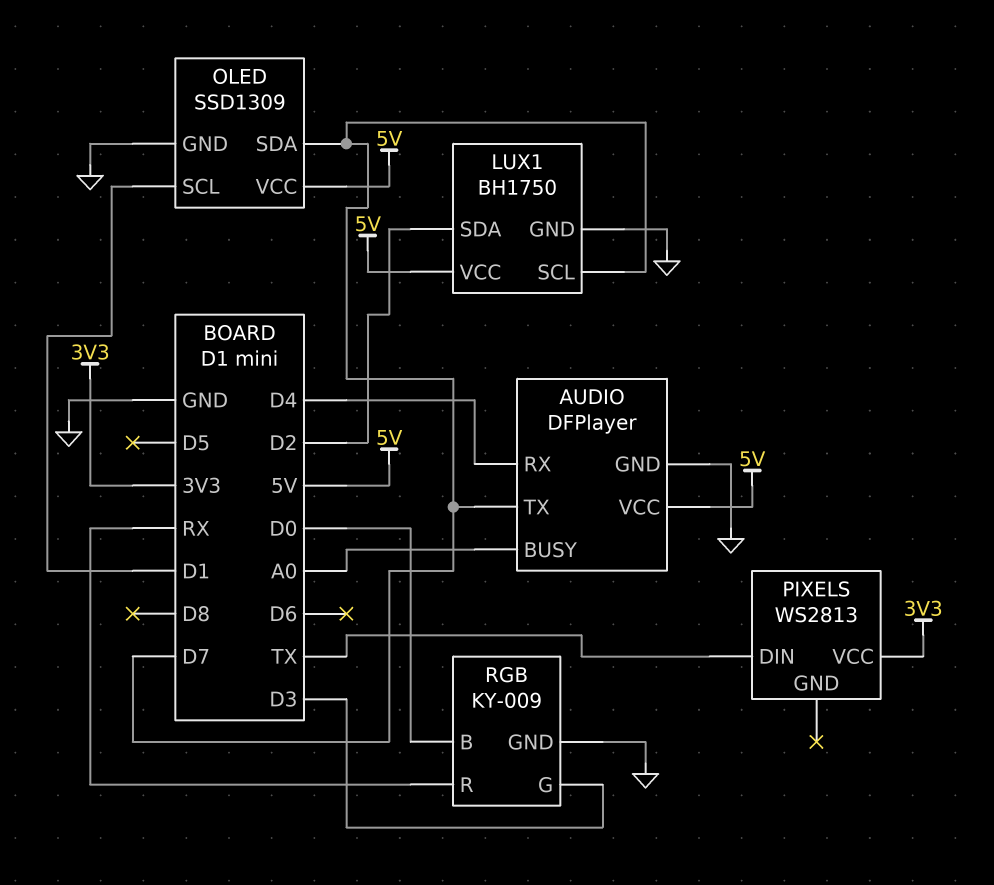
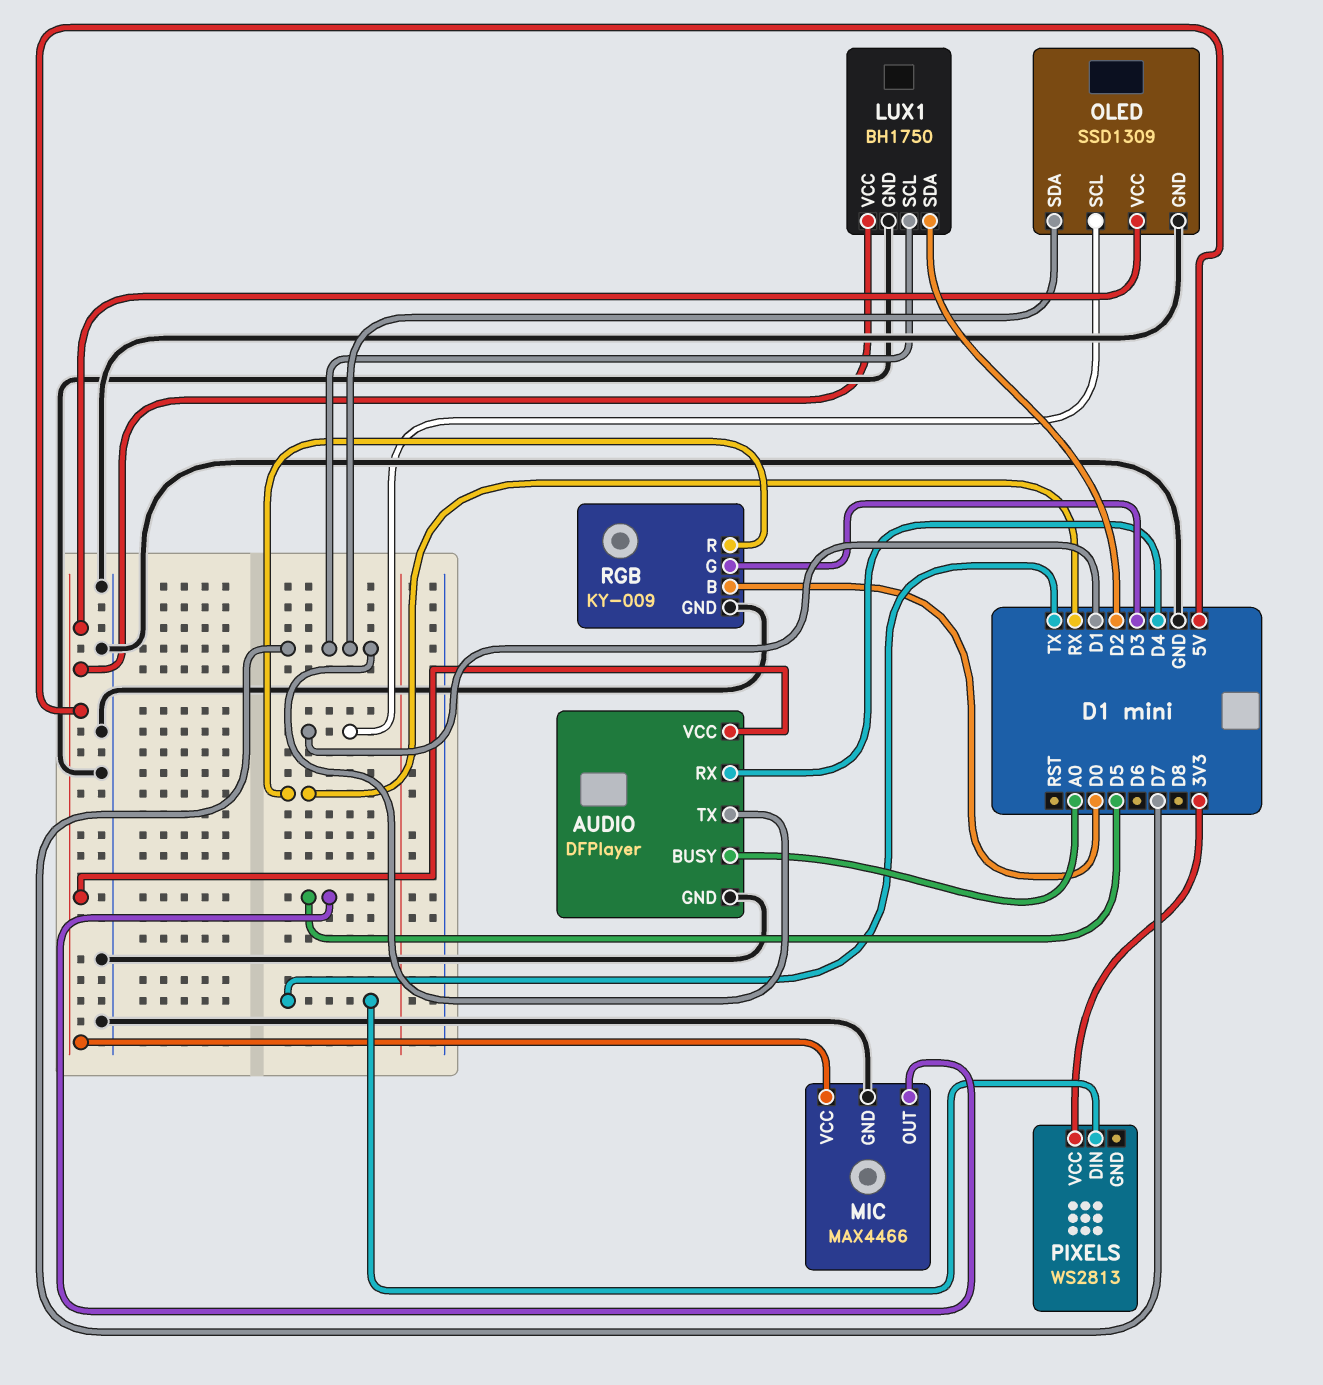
MIC: none -> MAX4466
MIC pin GND: none -> GND
MIC pin OUT: none -> D5
MIC pin VCC: none -> 5V

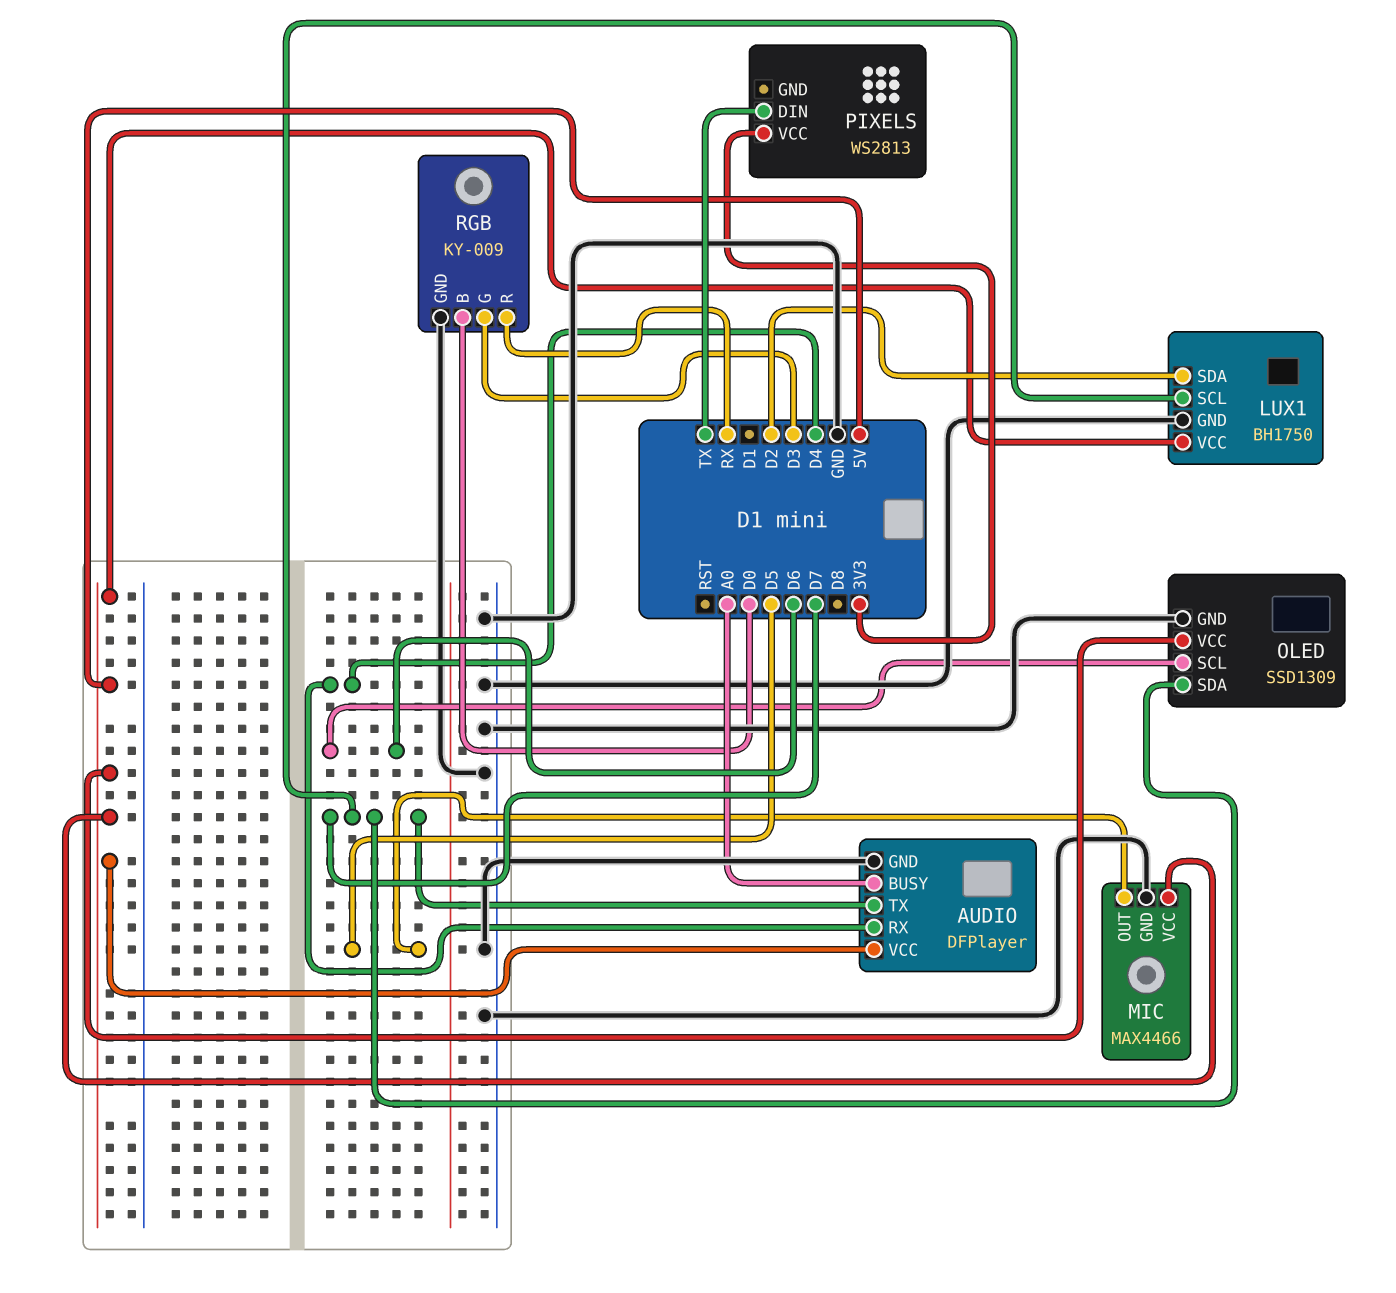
OLED pin SCL: D1 -> D6

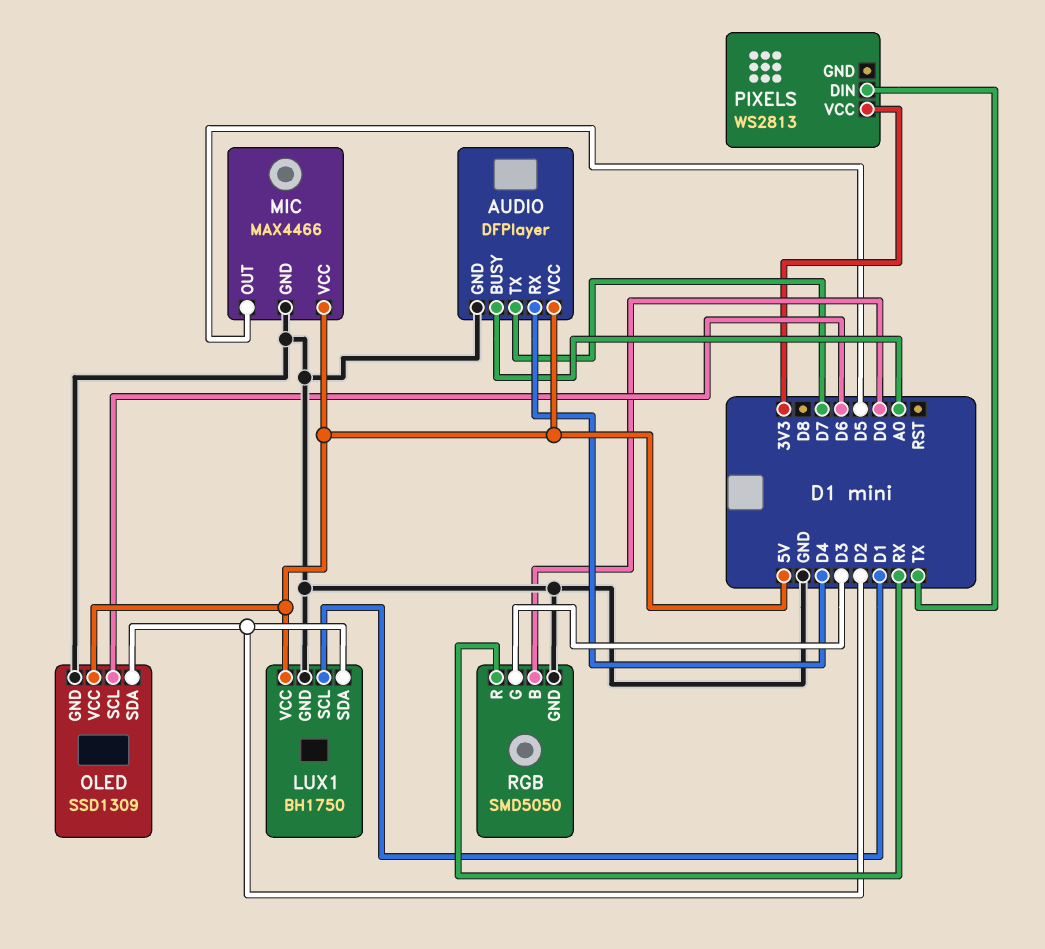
LUX1 pin SCL: D7 -> D1
OLED pin SDA: D7 -> D2
RGB: KY-009 -> SMD5050

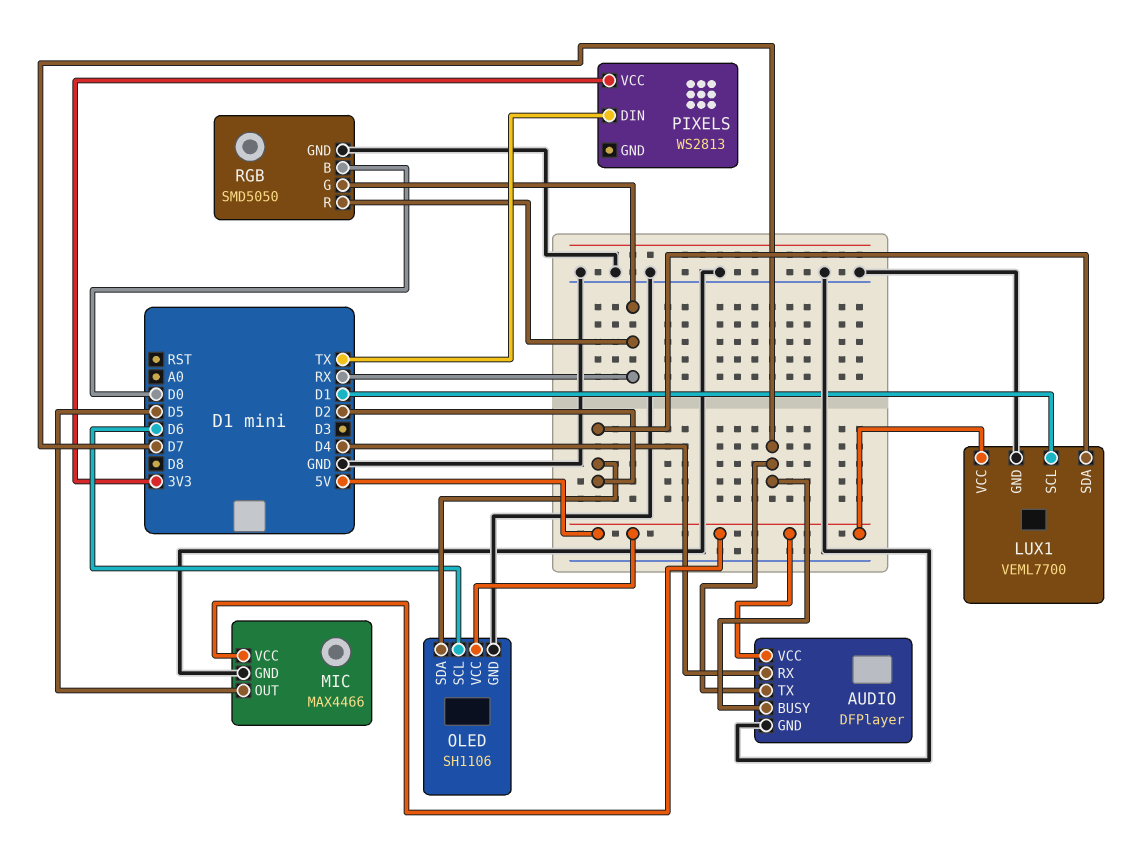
AUDIO pin BUSY: A0 -> D7
LUX1: BH1750 -> VEML7700
OLED: SSD1309 -> SH1106
RGB pin G: D3 -> RX

